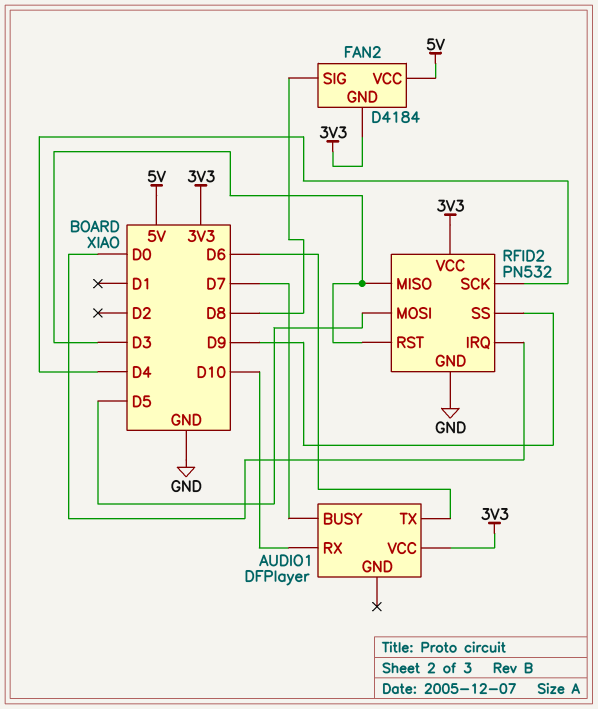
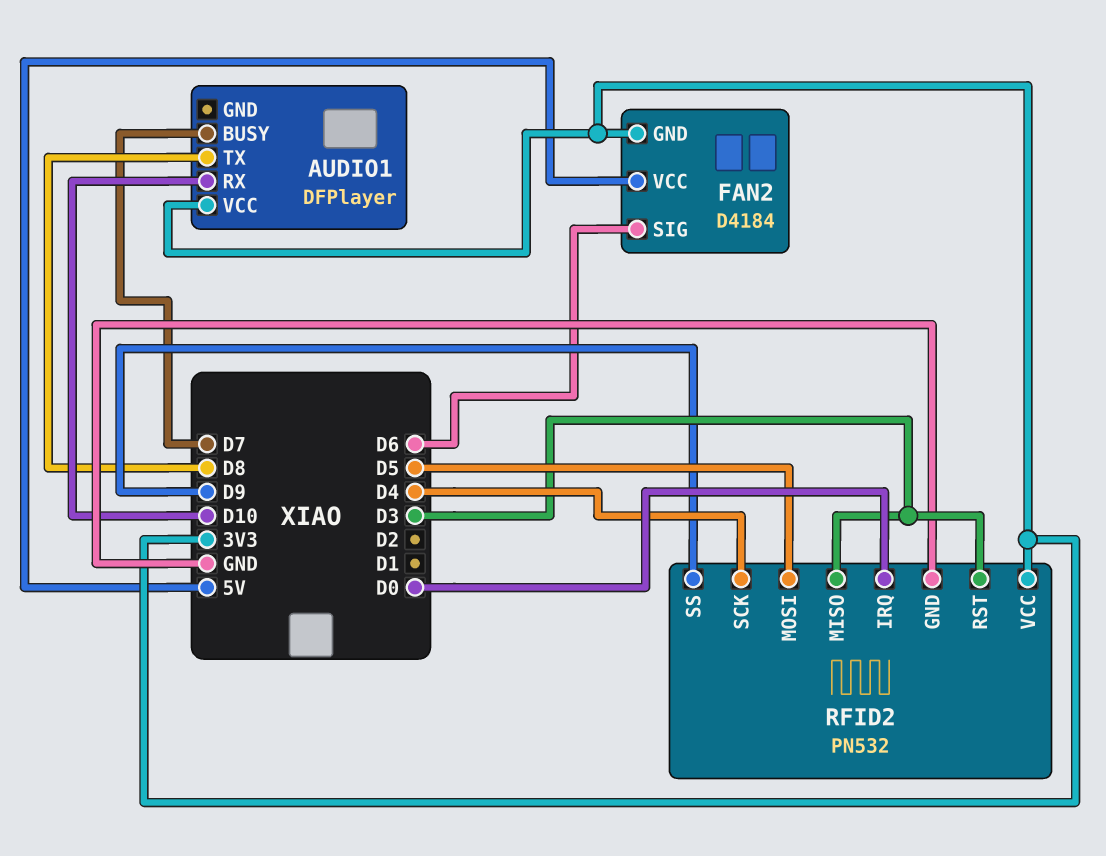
AUDIO1 pin TX: D6 -> D8
FAN2 pin SIG: D8 -> D6

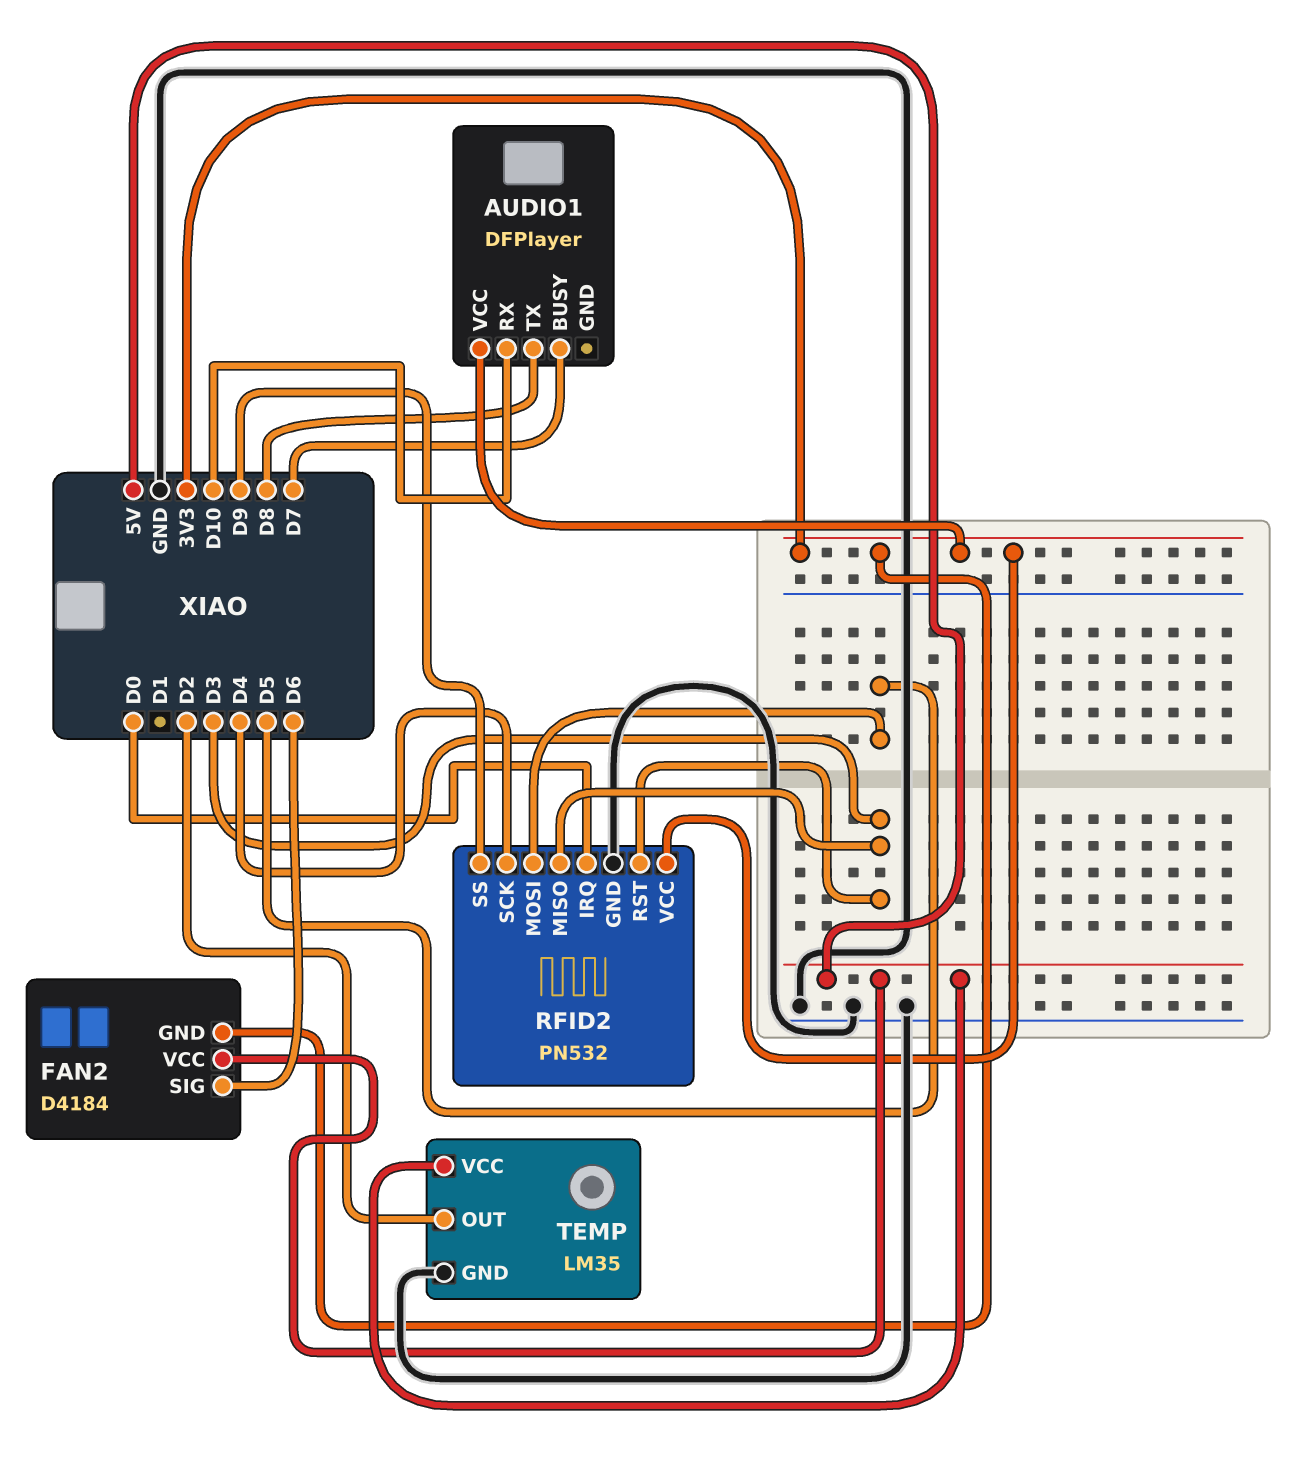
TEMP: none -> LM35
TEMP pin GND: none -> GND
TEMP pin OUT: none -> D2
TEMP pin VCC: none -> 5V

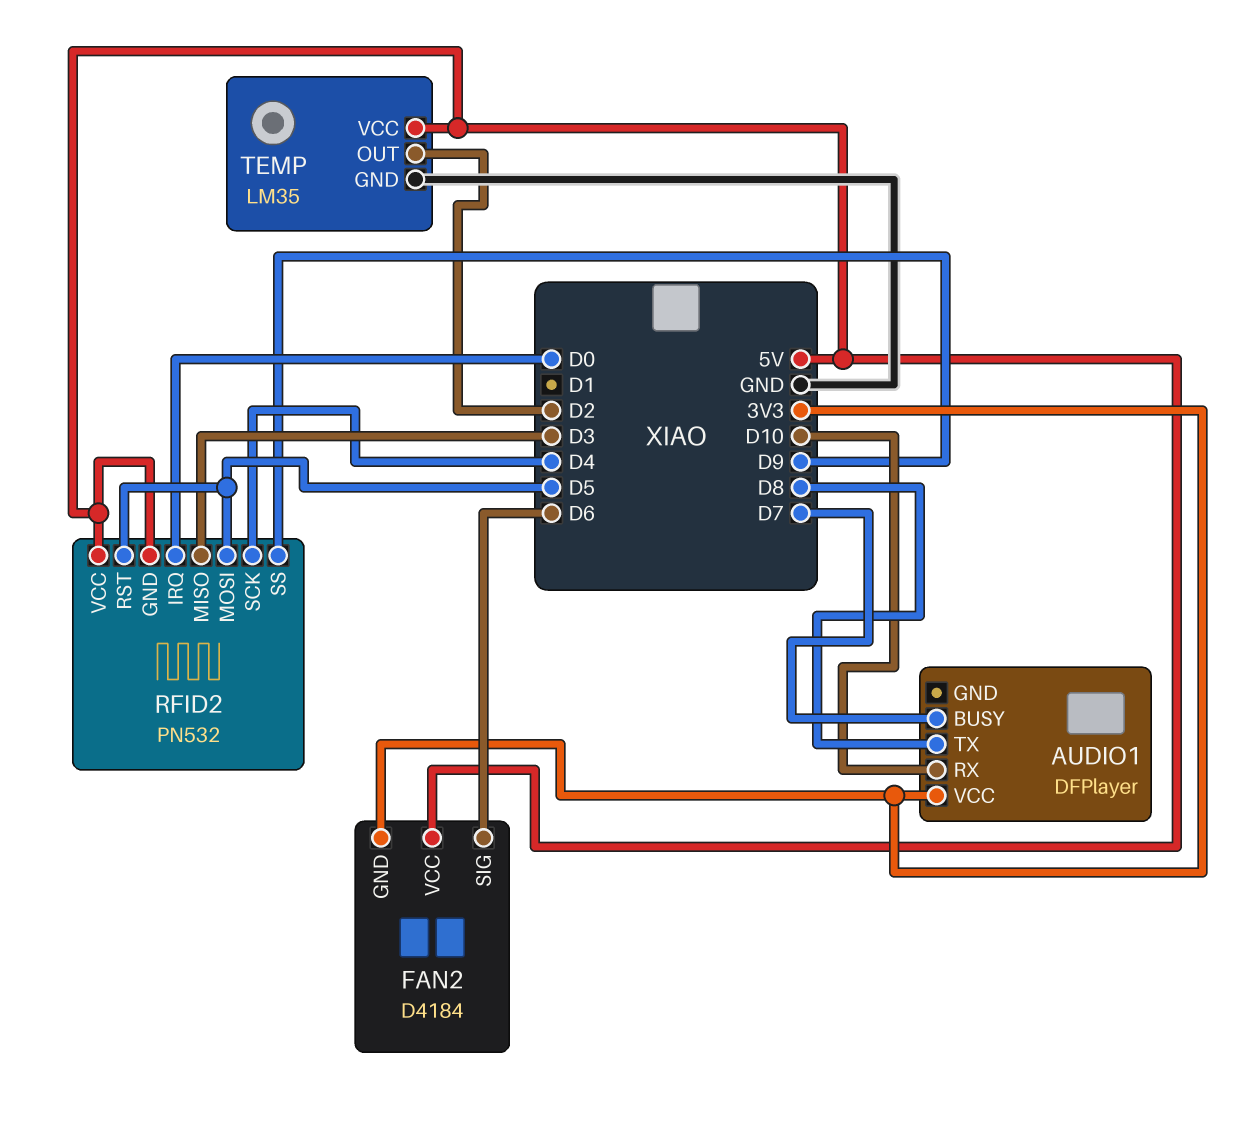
RFID2 pin GND: GND -> 5V
RFID2 pin RST: D3 -> D5
RFID2 pin VCC: 3V3 -> 5V

